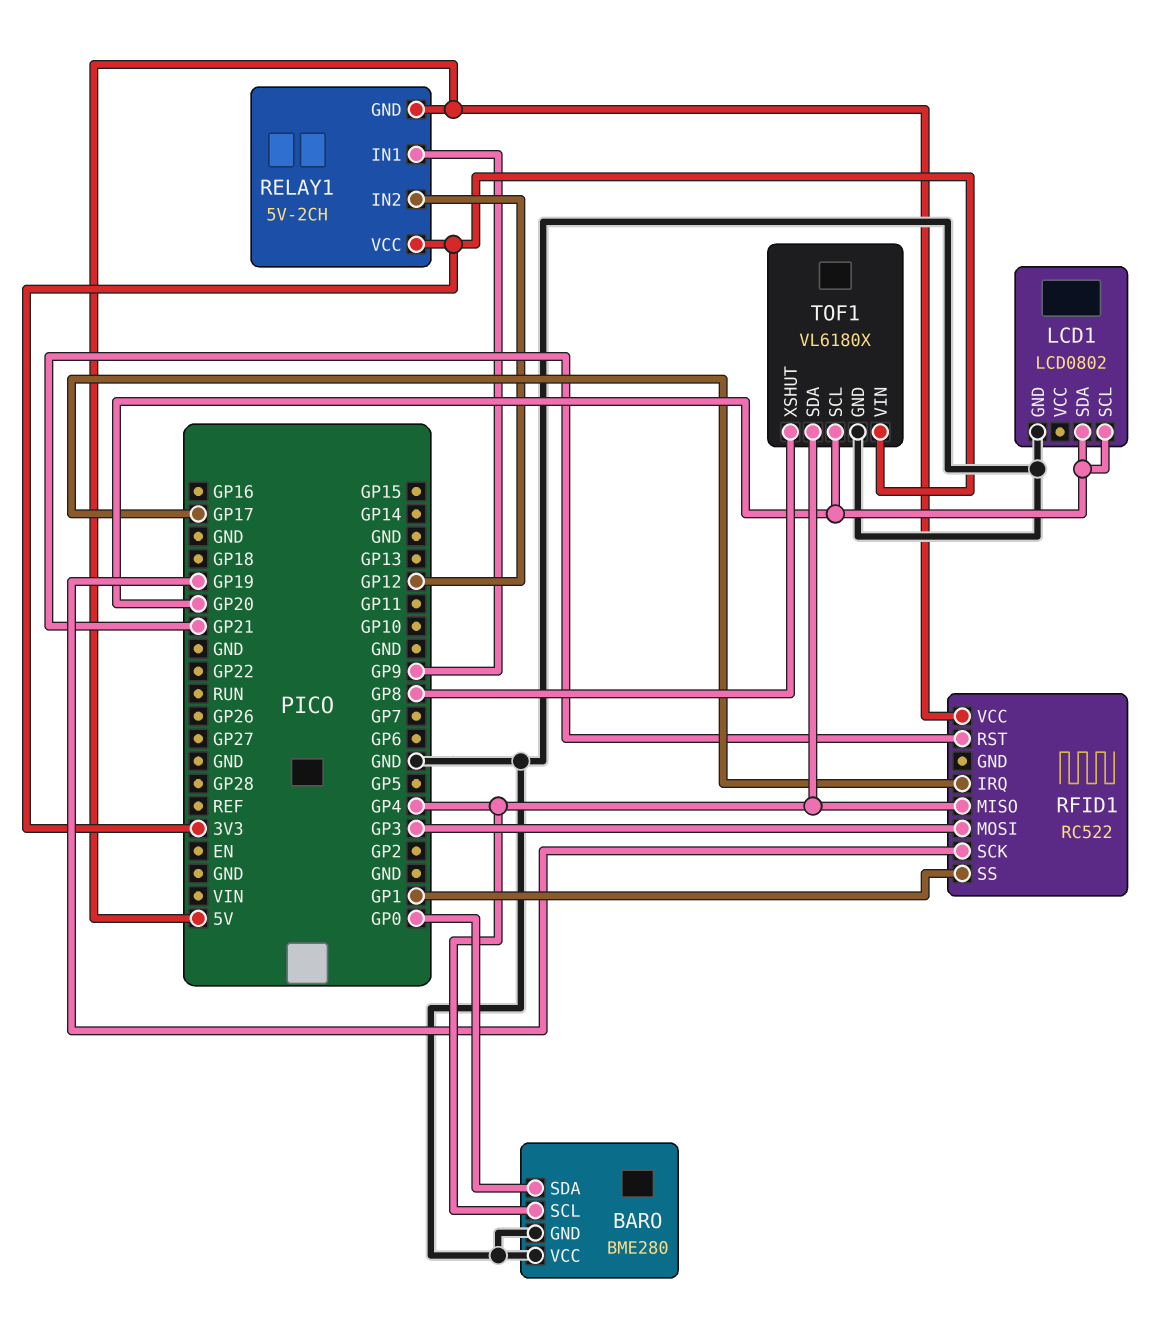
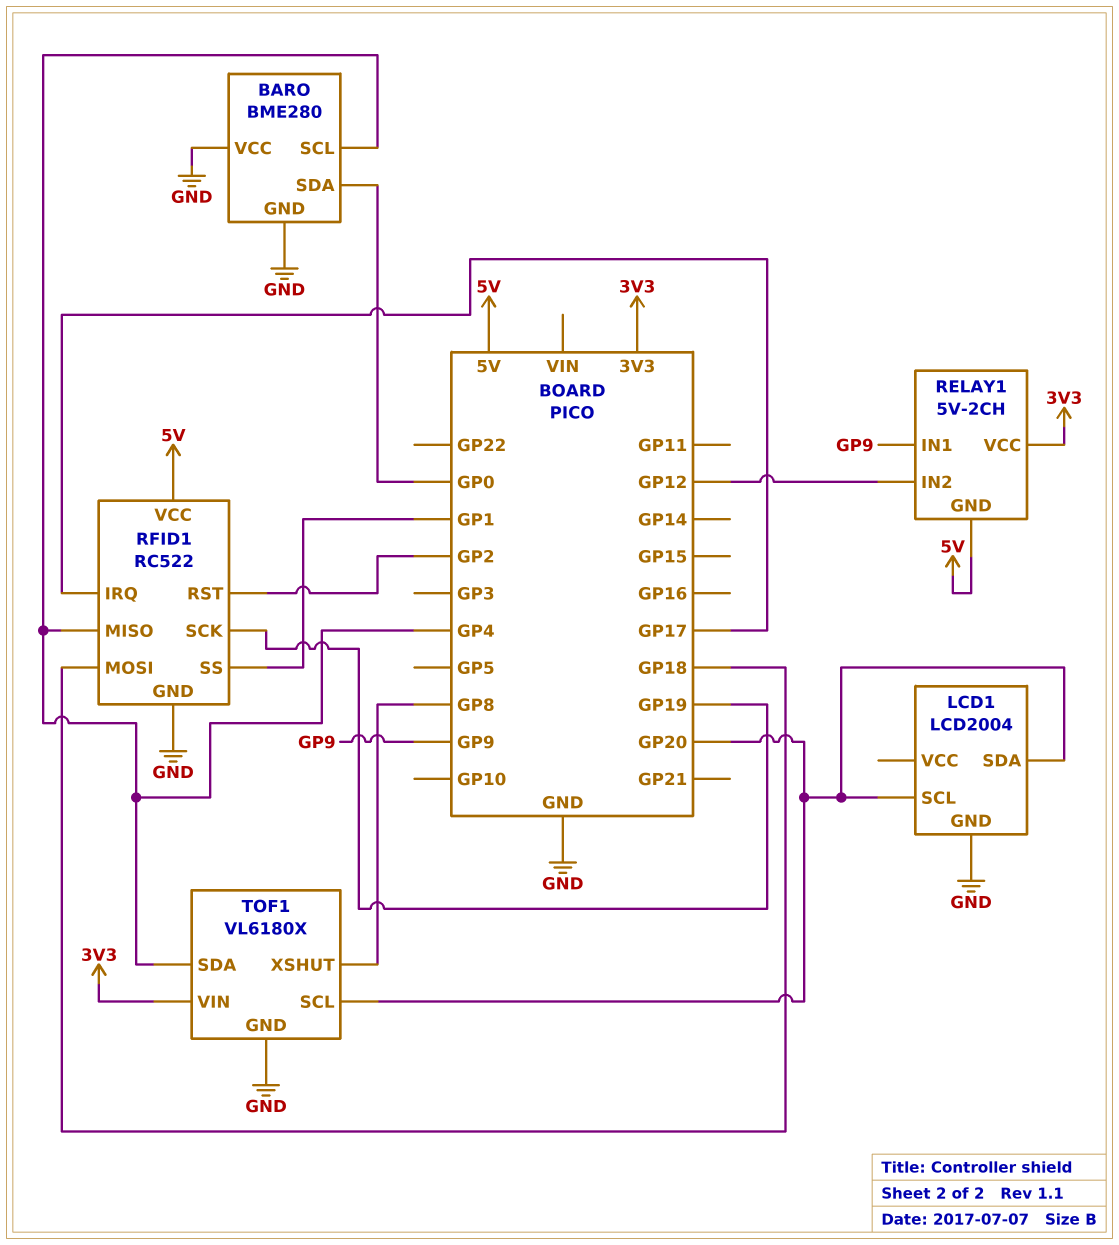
LCD1: LCD0802 -> LCD2004
RFID1 pin GND: none -> GND
RFID1 pin MOSI: GP3 -> GP18
RFID1 pin RST: GP21 -> GP2

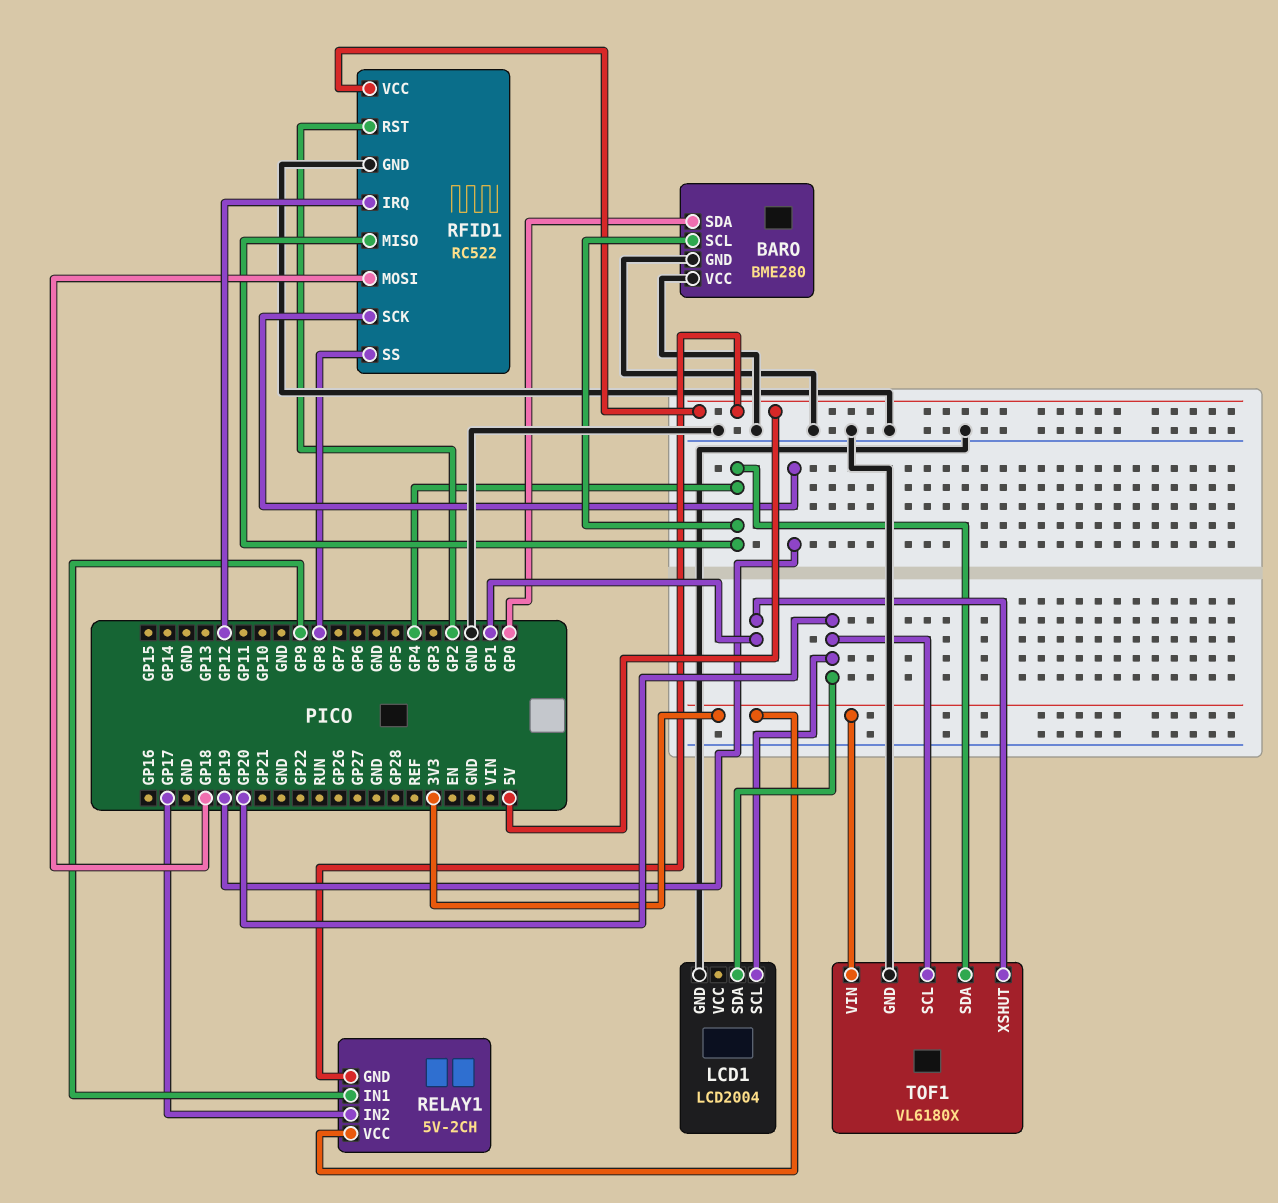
RELAY1 pin IN2: GP12 -> GP17
RFID1 pin IRQ: GP17 -> GP12
RFID1 pin SS: GP1 -> GP8
TOF1 pin XSHUT: GP8 -> GP1

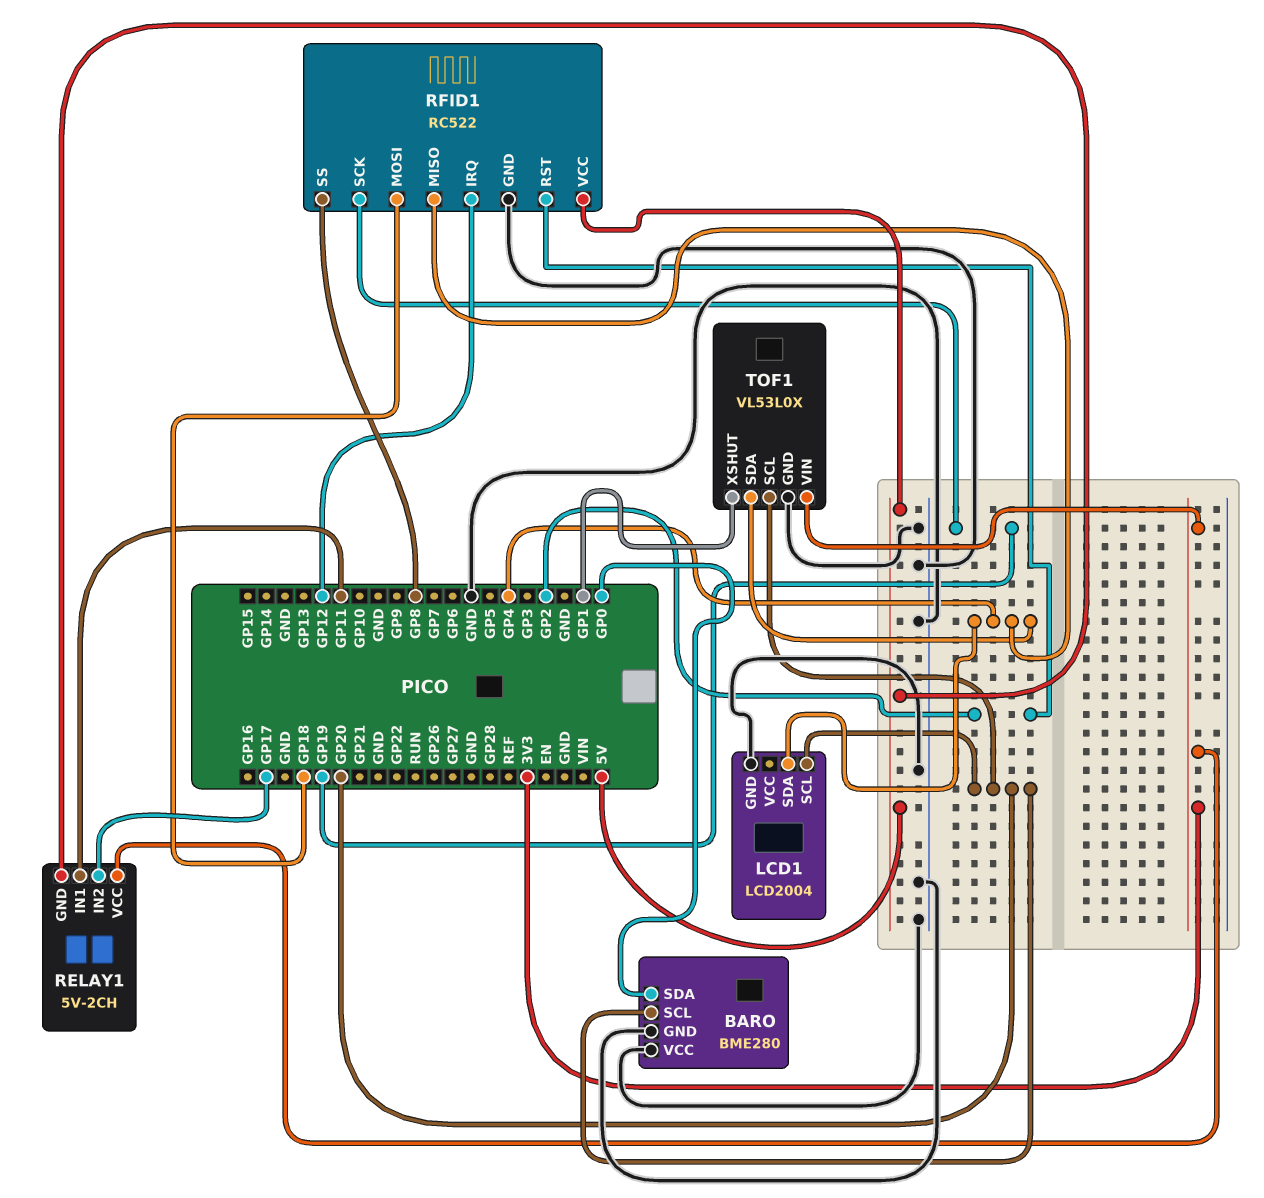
BARO pin SCL: GP4 -> GP20
LCD1 pin SDA: GP20 -> GP4
RELAY1 pin IN1: GP9 -> GP11
TOF1: VL6180X -> VL53L0X

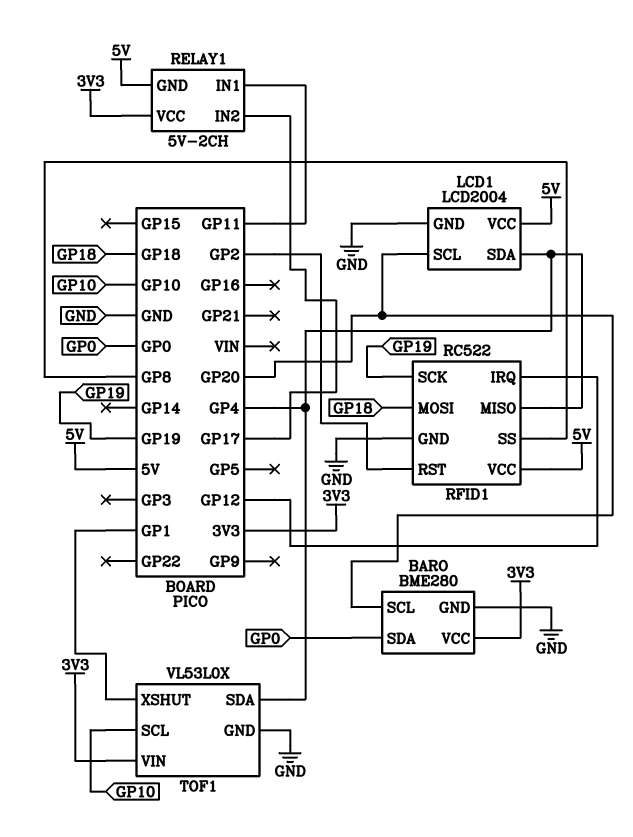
BARO pin VCC: GND -> 3V3
LCD1 pin VCC: none -> 5V
TOF1 pin SCL: GP20 -> GP10

